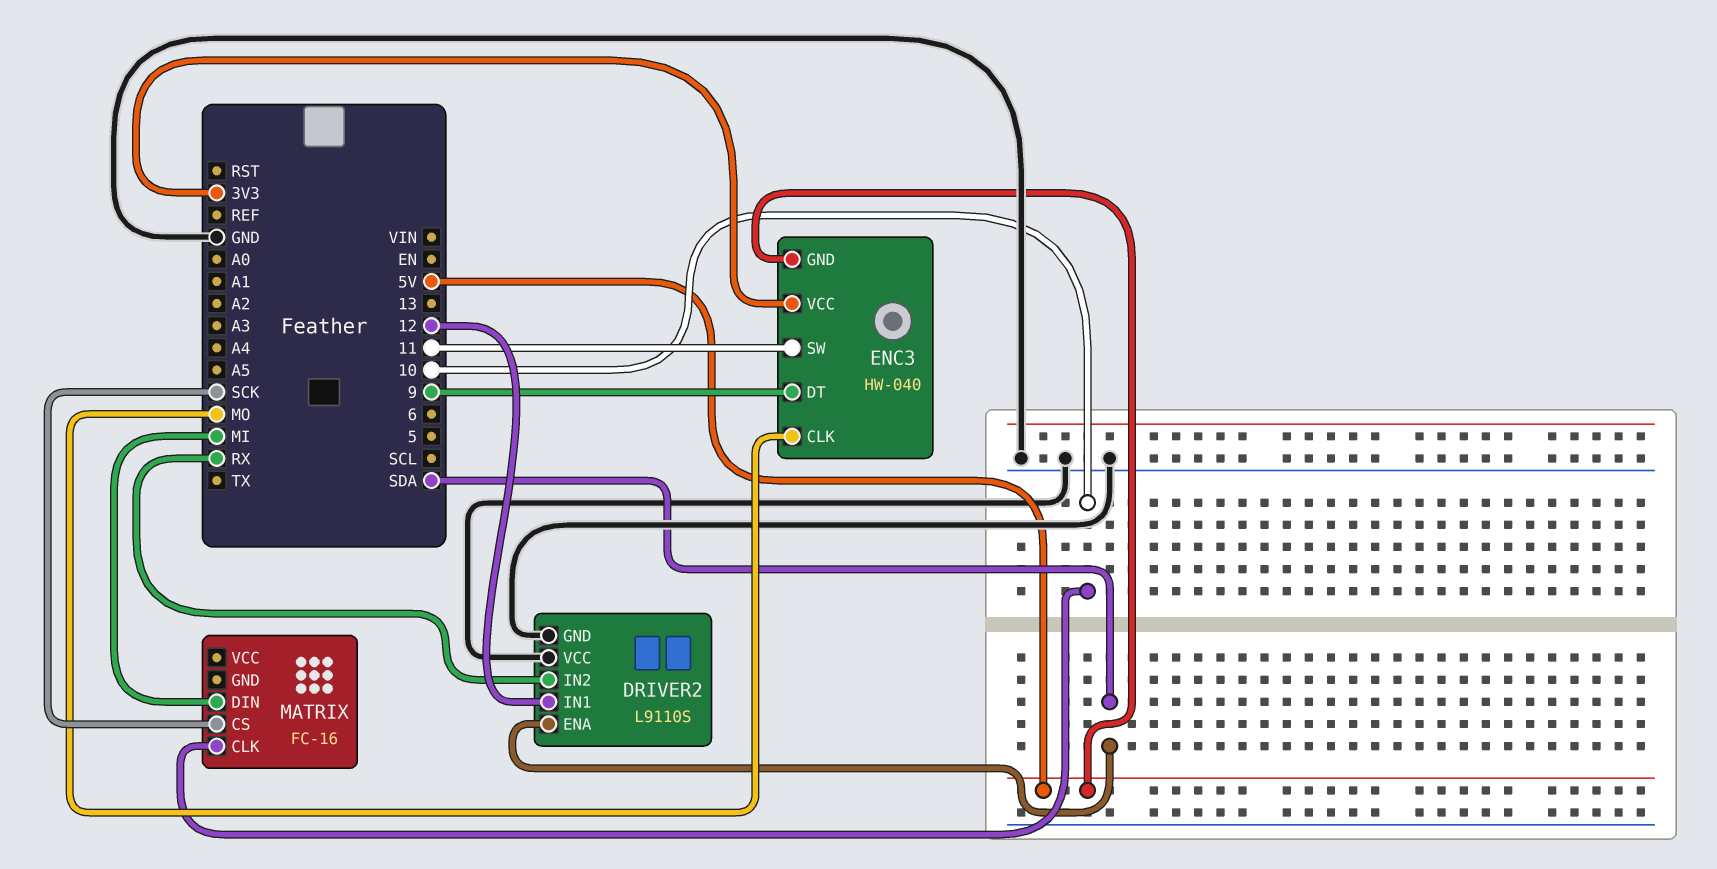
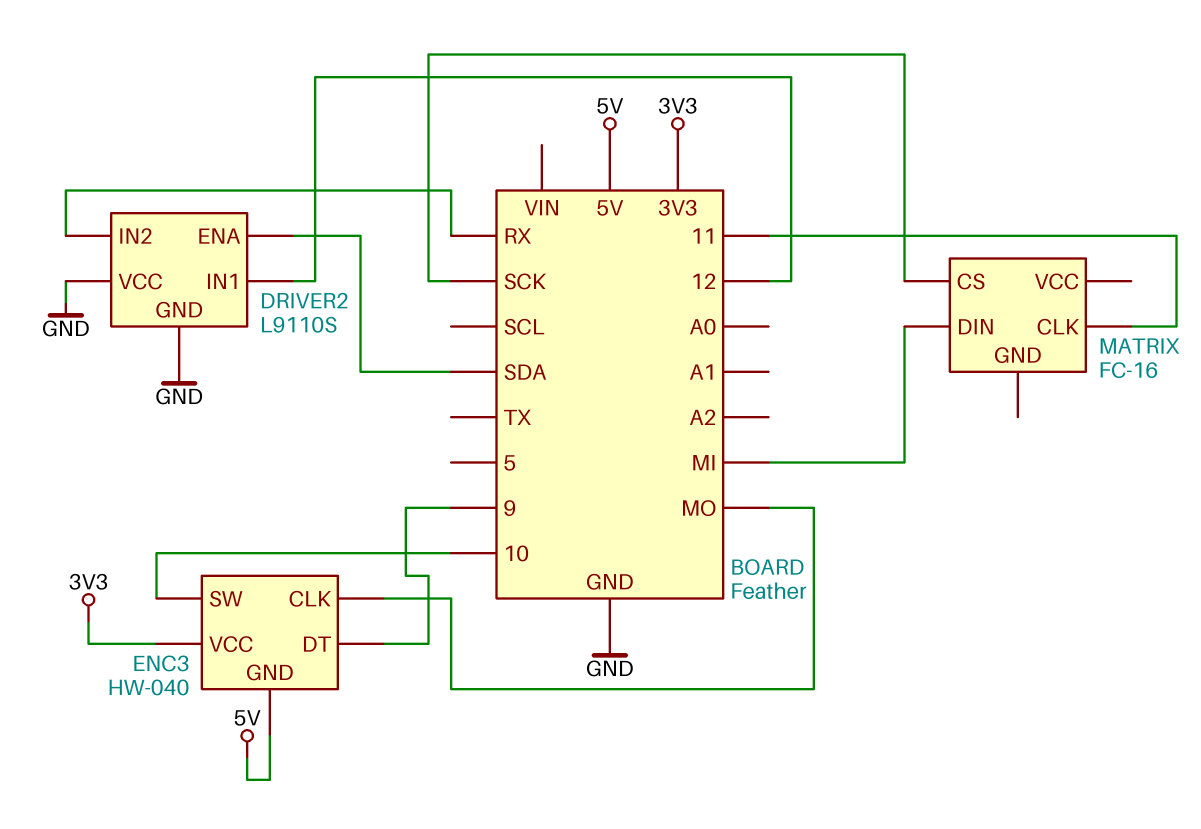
ENC3 pin SW: 11 -> 10
MATRIX pin CLK: 10 -> 11

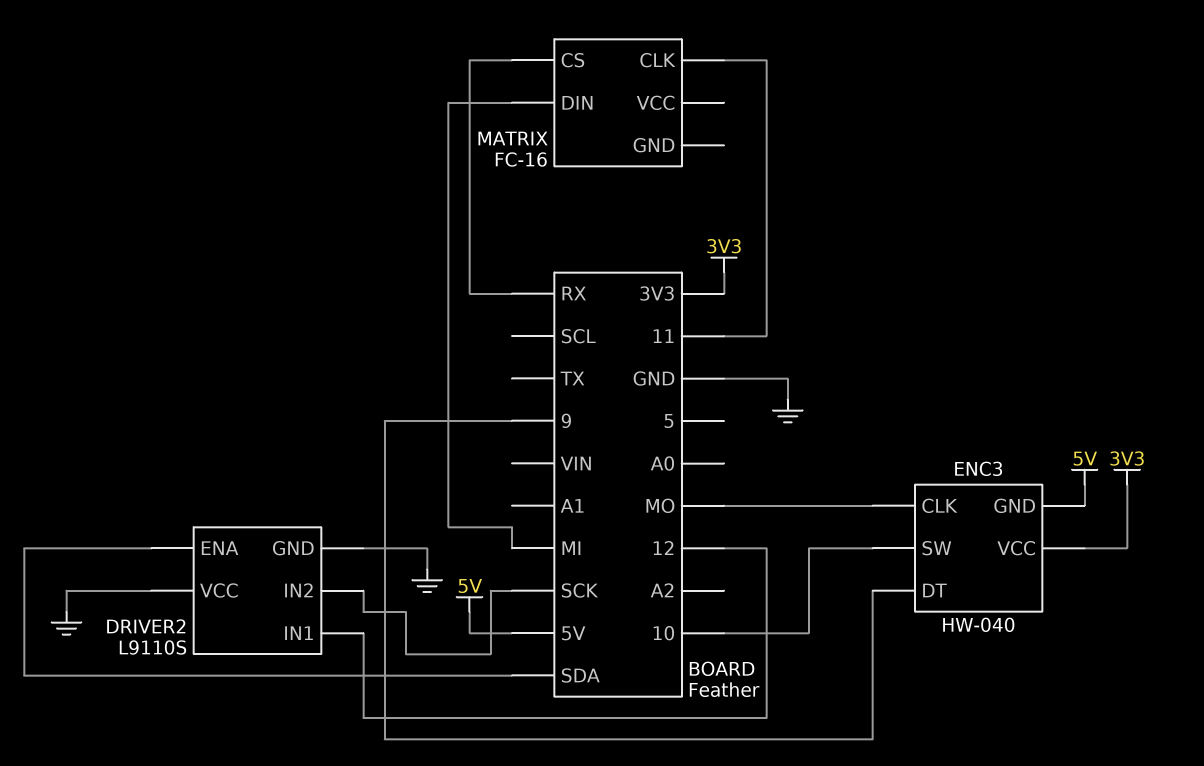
DRIVER2 pin IN2: RX -> SCK
MATRIX pin CS: SCK -> RX

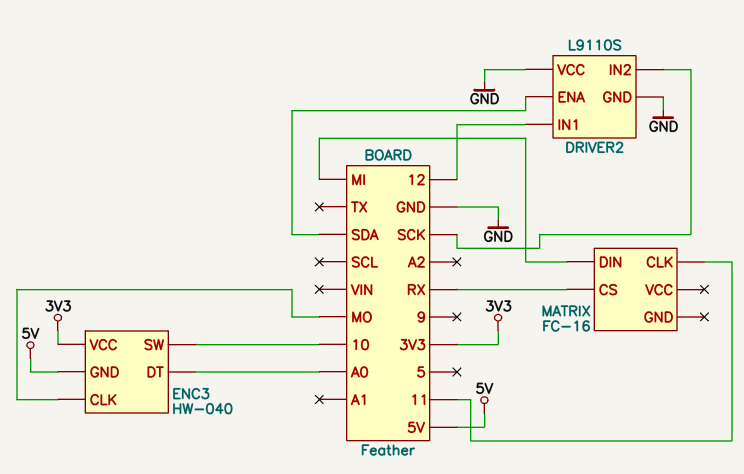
ENC3 pin DT: 9 -> A0

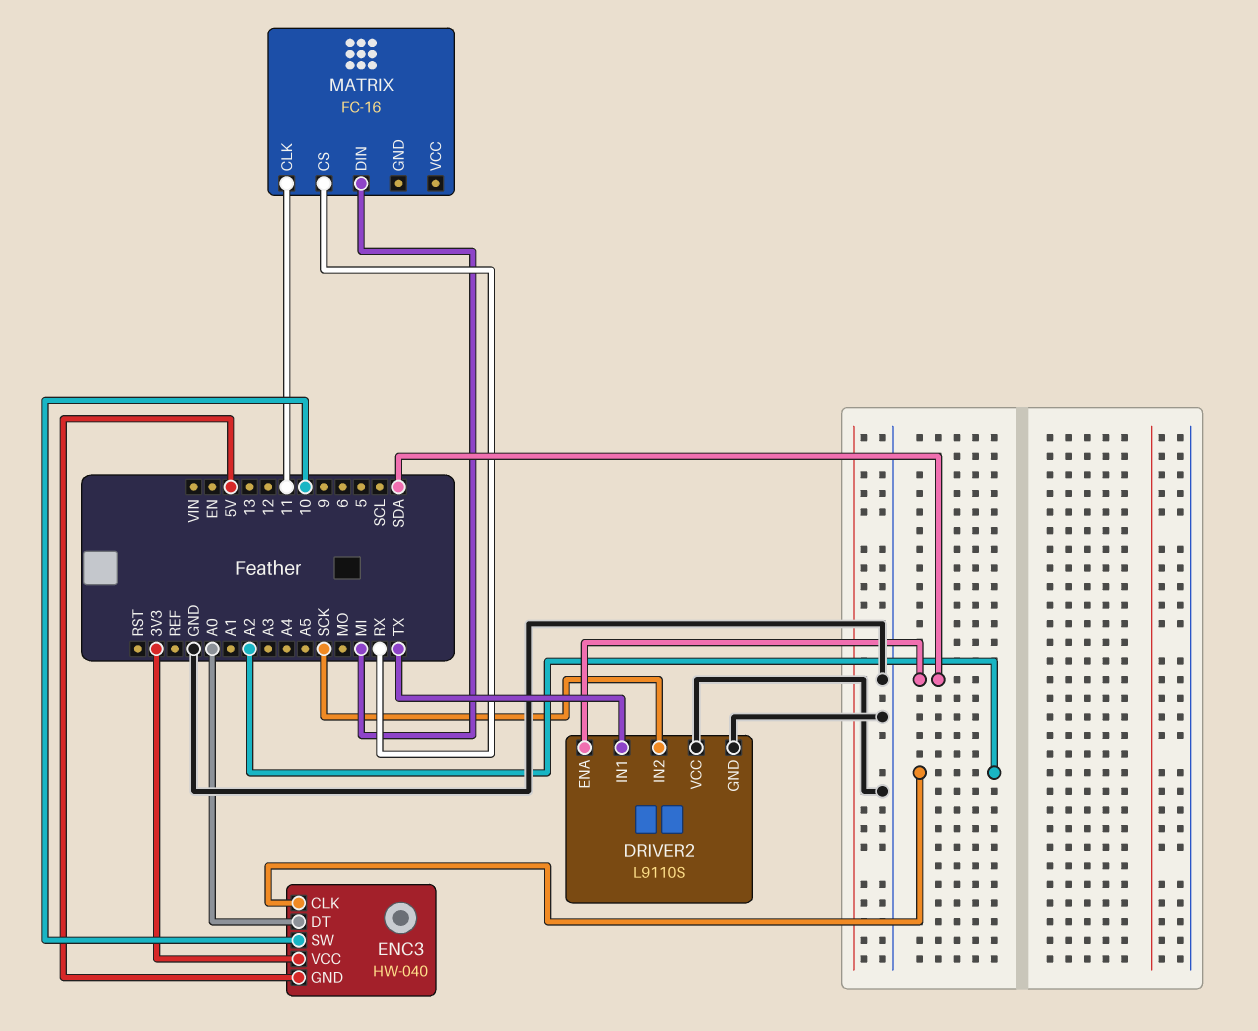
DRIVER2 pin IN1: 12 -> TX
ENC3 pin CLK: MO -> A2

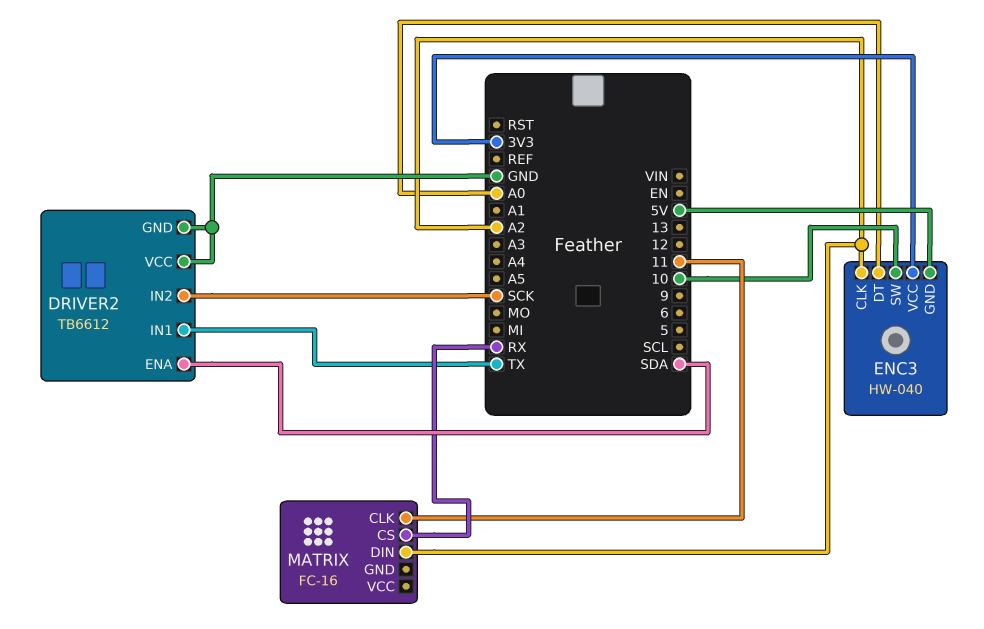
DRIVER2: L9110S -> TB6612
MATRIX pin DIN: MI -> A2

